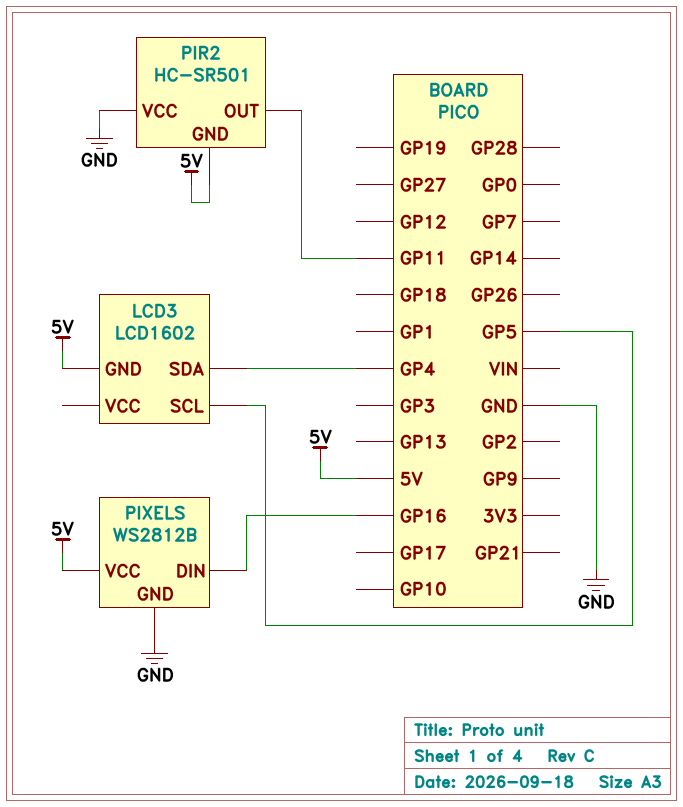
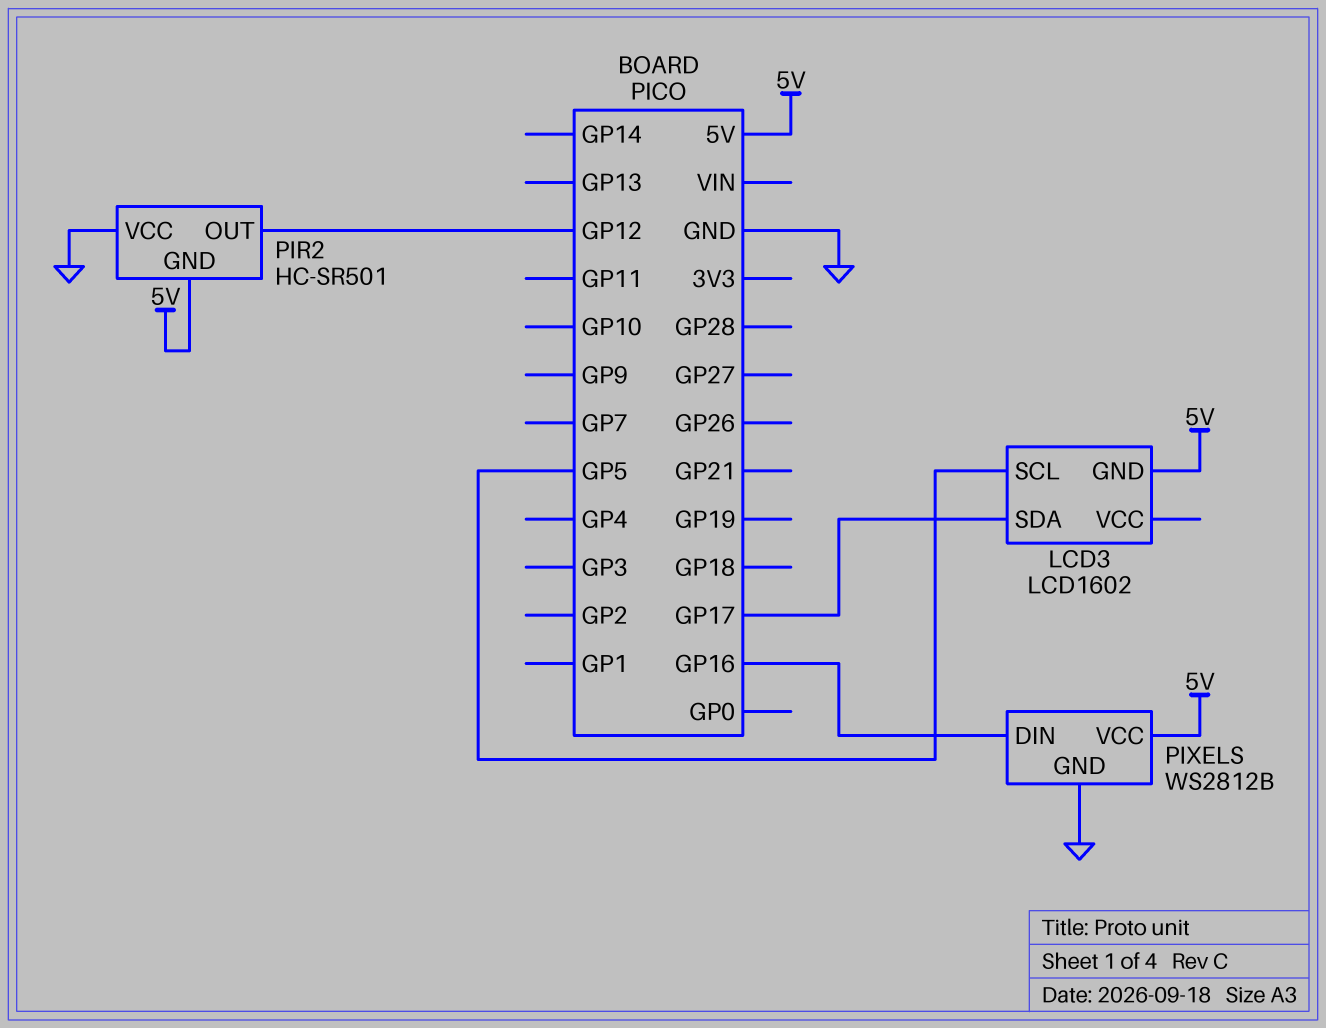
LCD3 pin SDA: GP4 -> GP17
PIR2 pin OUT: GP11 -> GP12

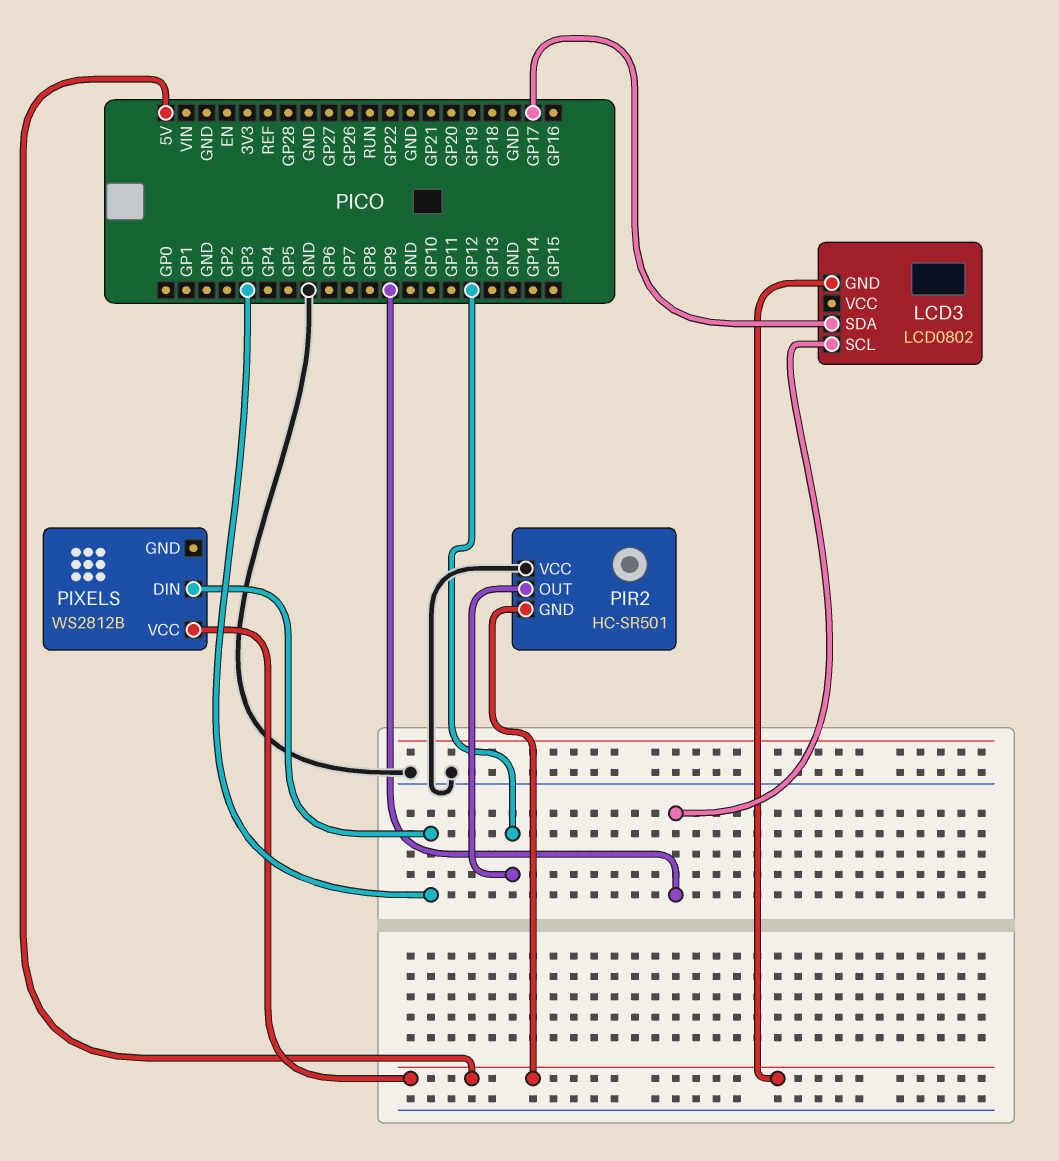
LCD3: LCD1602 -> LCD0802
LCD3 pin SCL: GP5 -> GP9
PIXELS pin DIN: GP16 -> GP3
PIXELS pin GND: GND -> none

